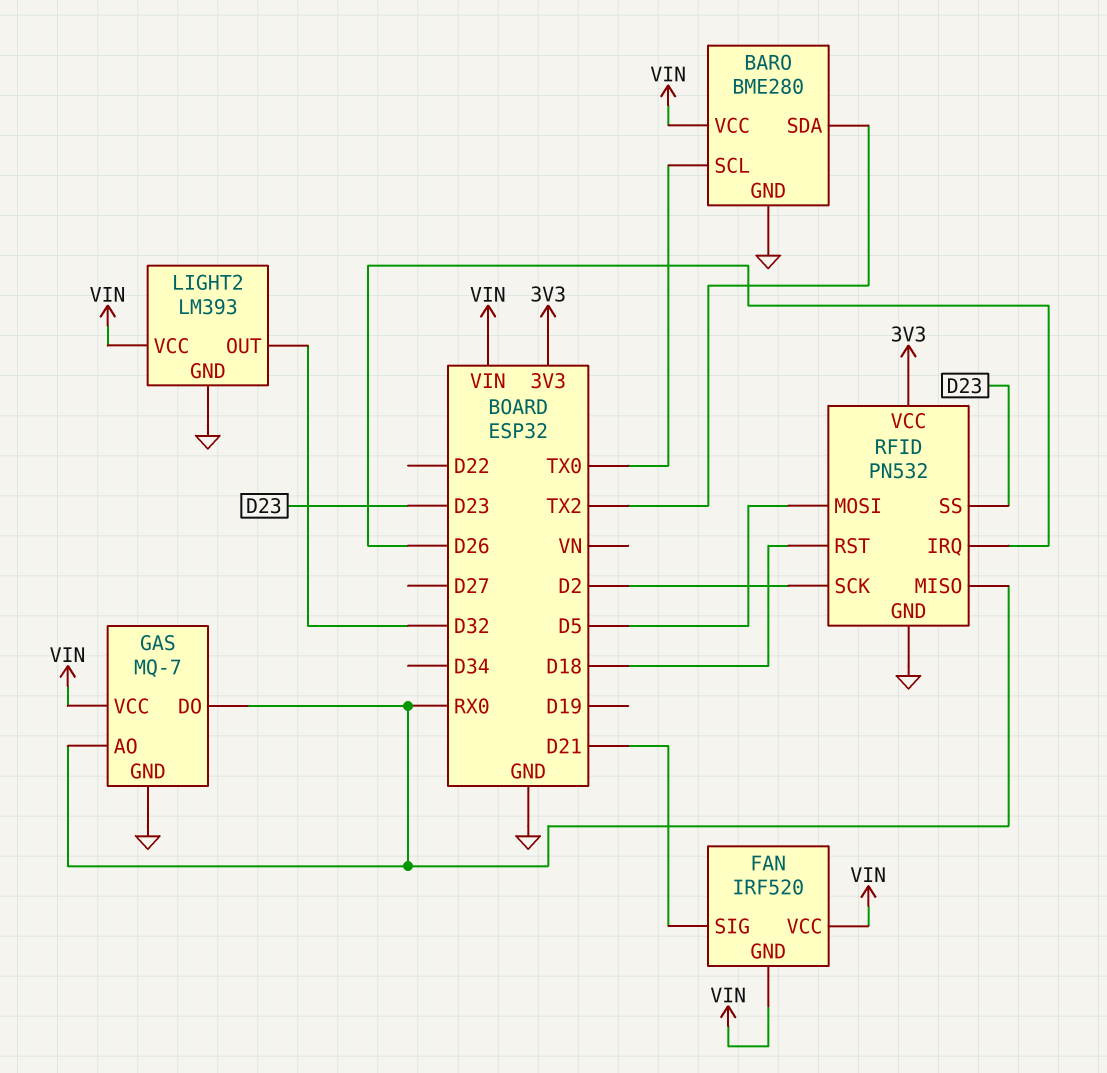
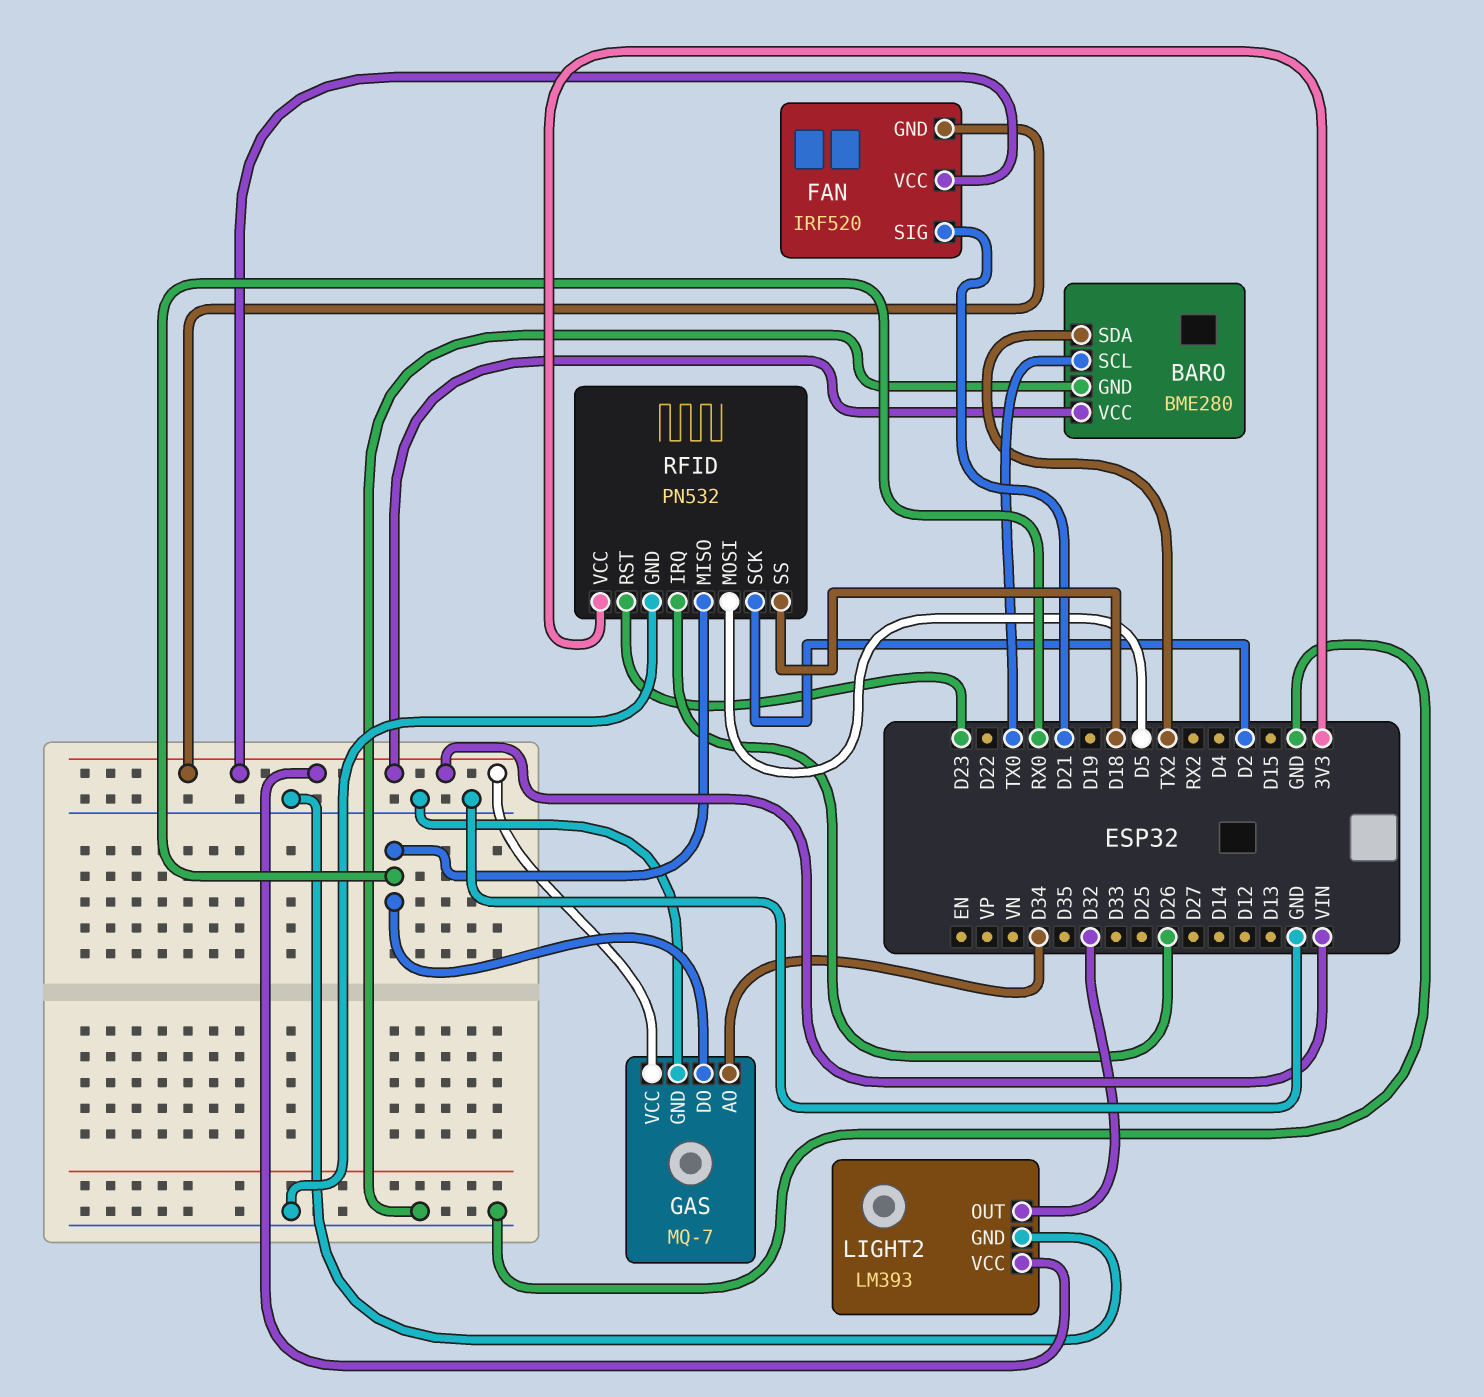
GAS pin AO: RX0 -> D34
RFID pin RST: D18 -> D23
RFID pin SS: D23 -> D18

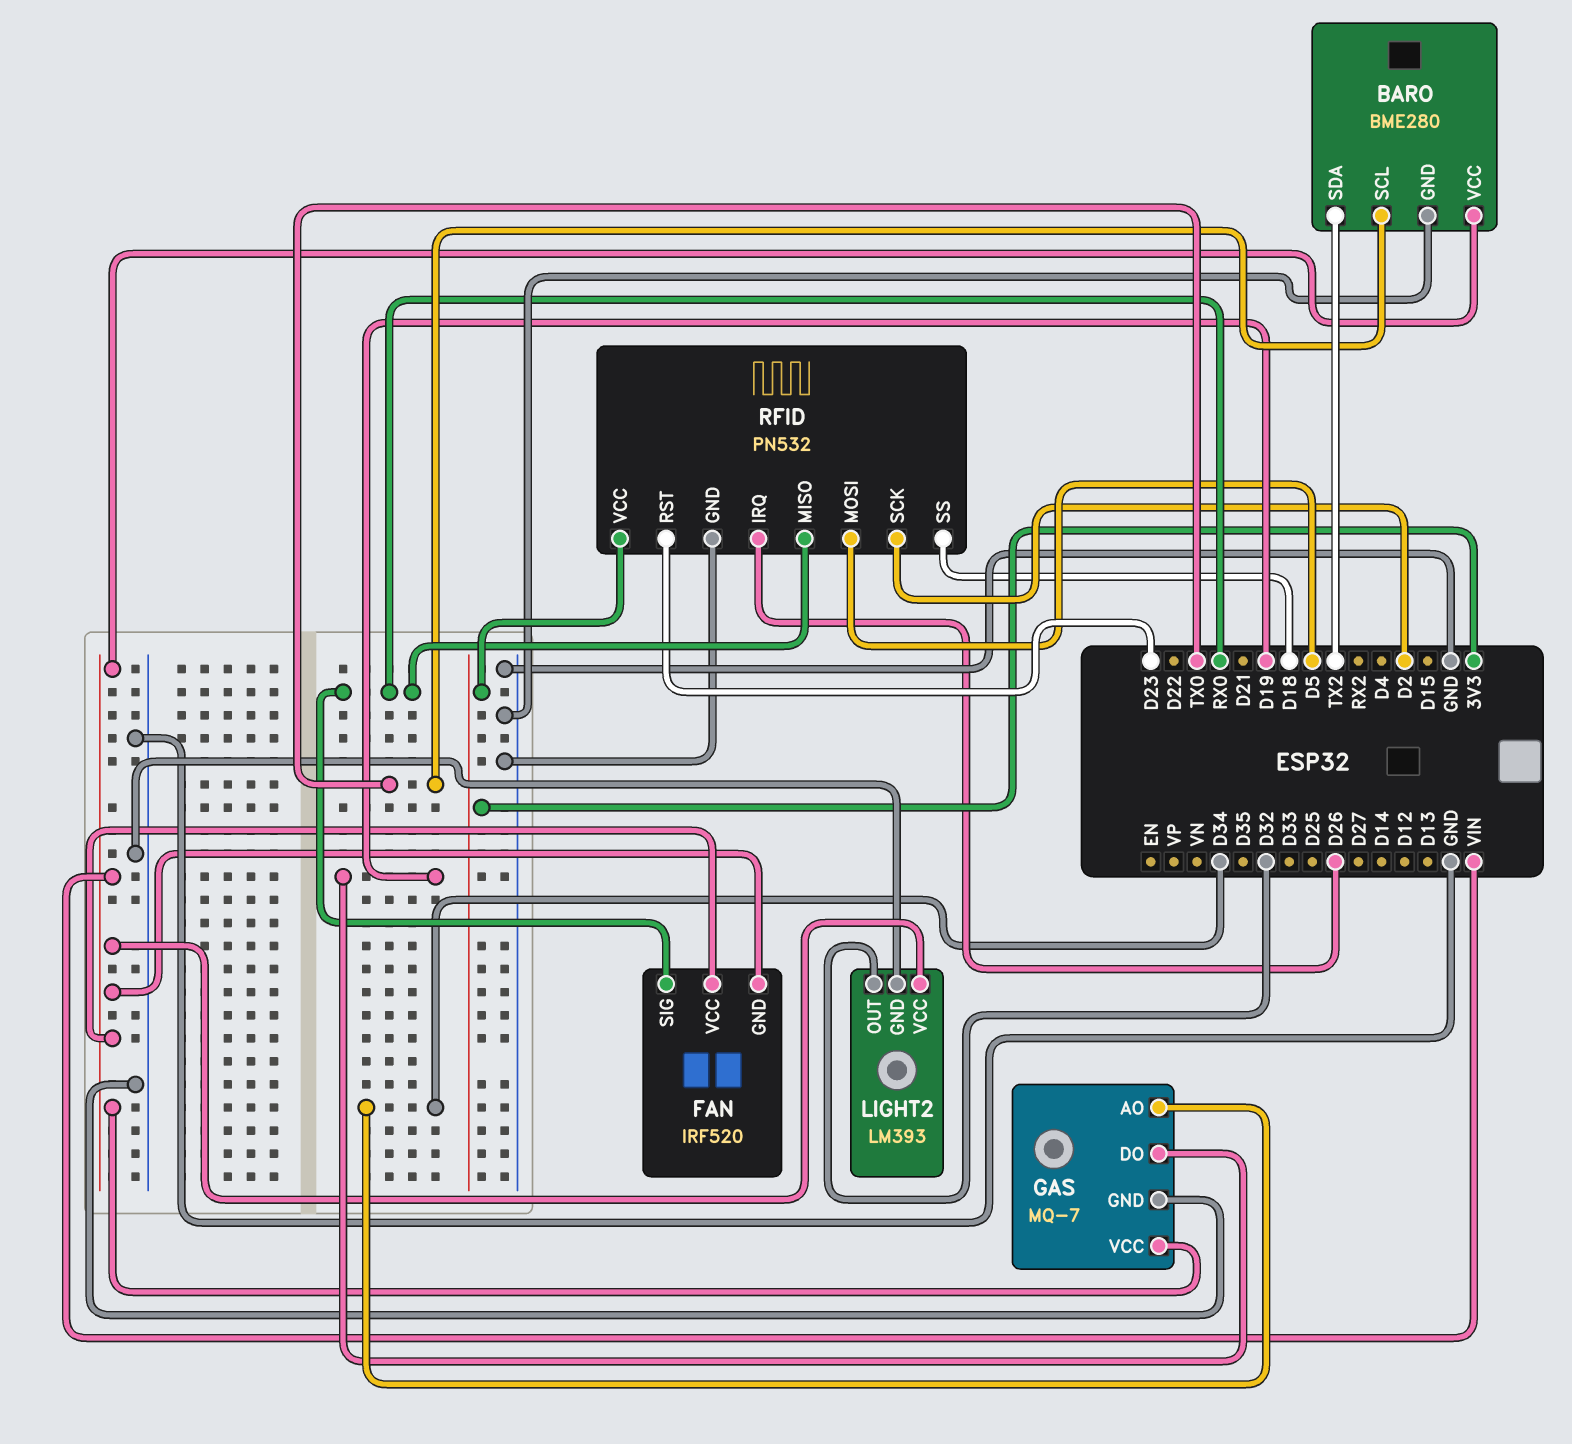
FAN pin SIG: D21 -> RX0
GAS pin DO: RX0 -> D19

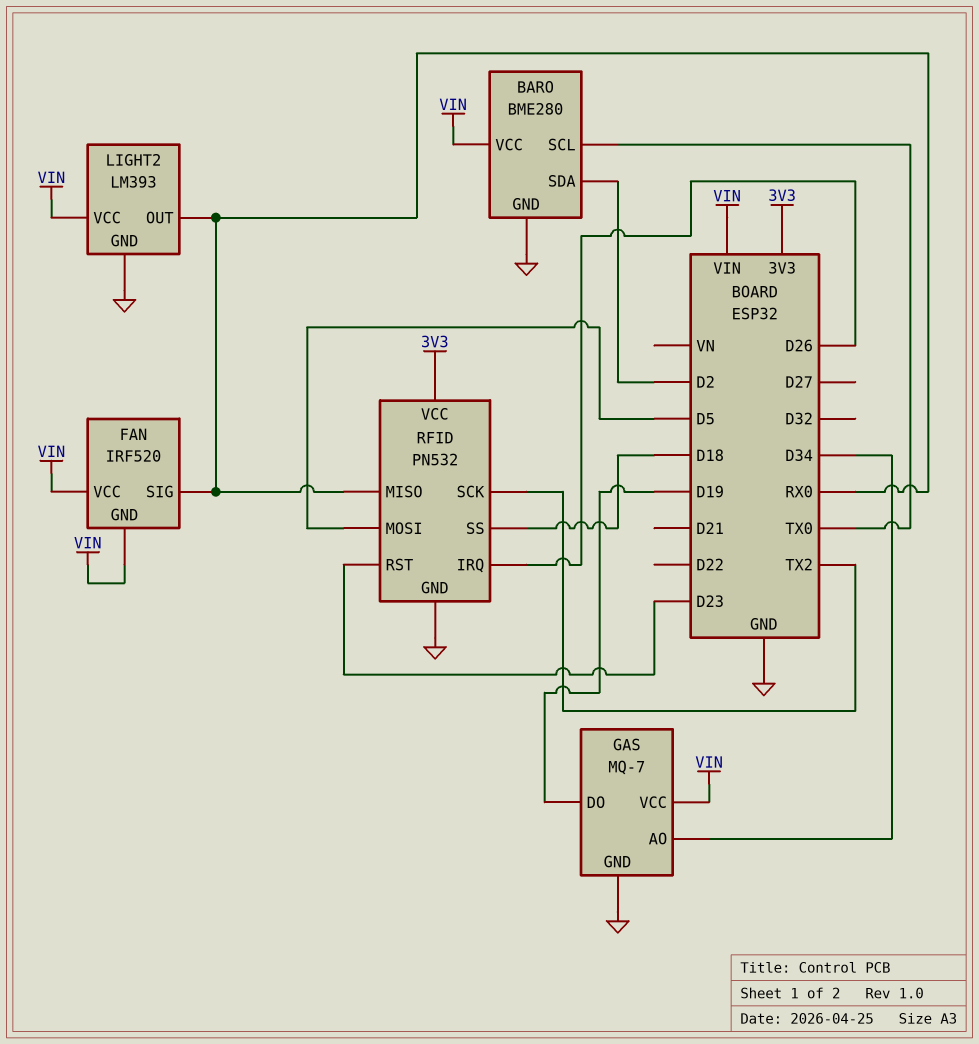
BARO pin SDA: TX2 -> D2
LIGHT2 pin OUT: D32 -> RX0
RFID pin SCK: D2 -> TX2

